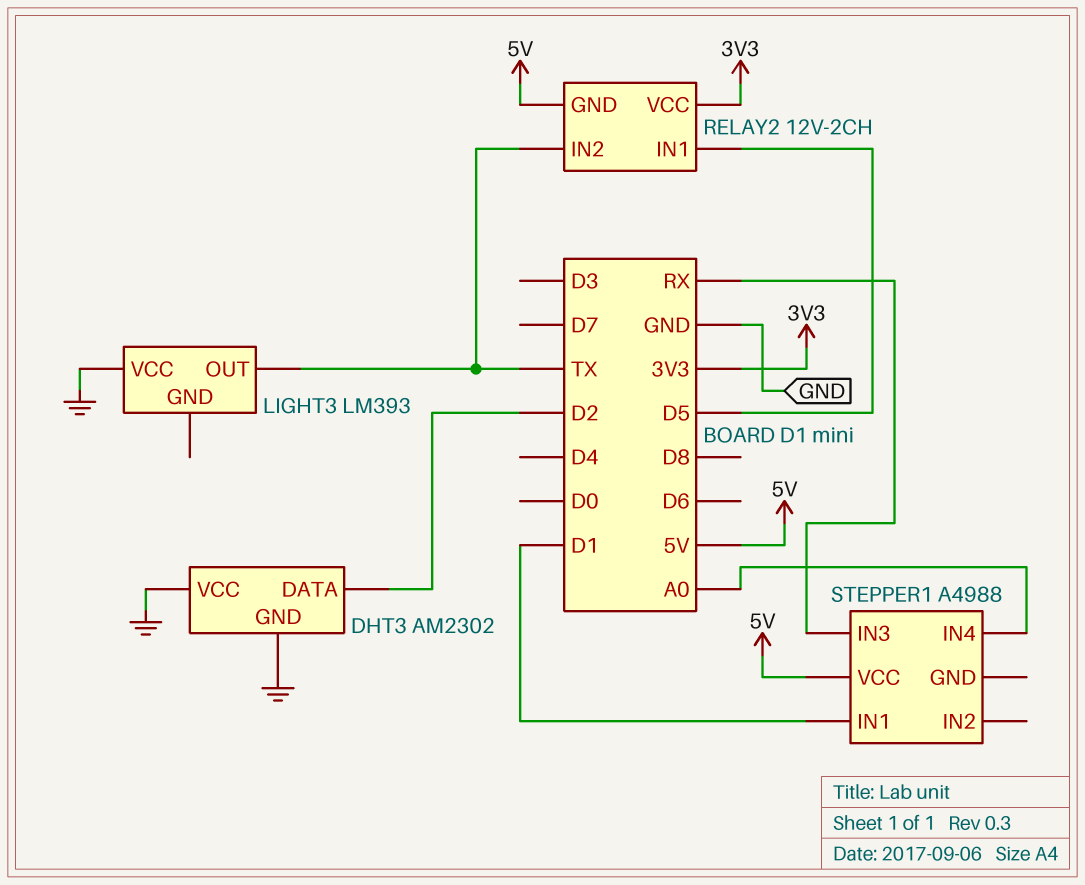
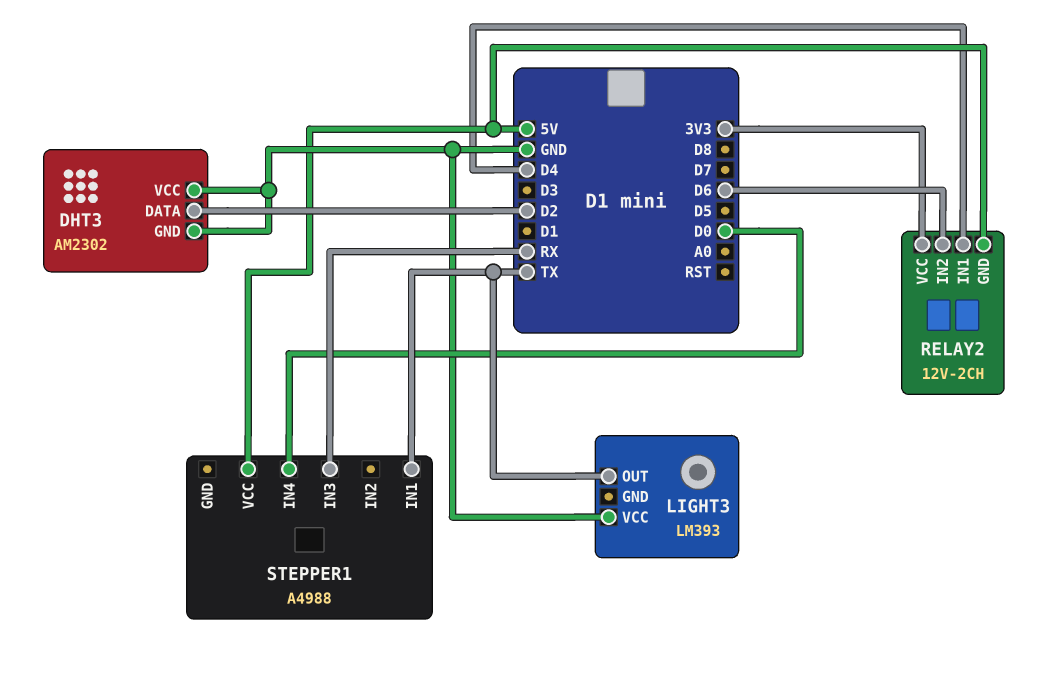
RELAY2 pin IN1: D5 -> D4
RELAY2 pin IN2: TX -> D6
STEPPER1 pin IN1: D1 -> TX
STEPPER1 pin IN4: A0 -> D0

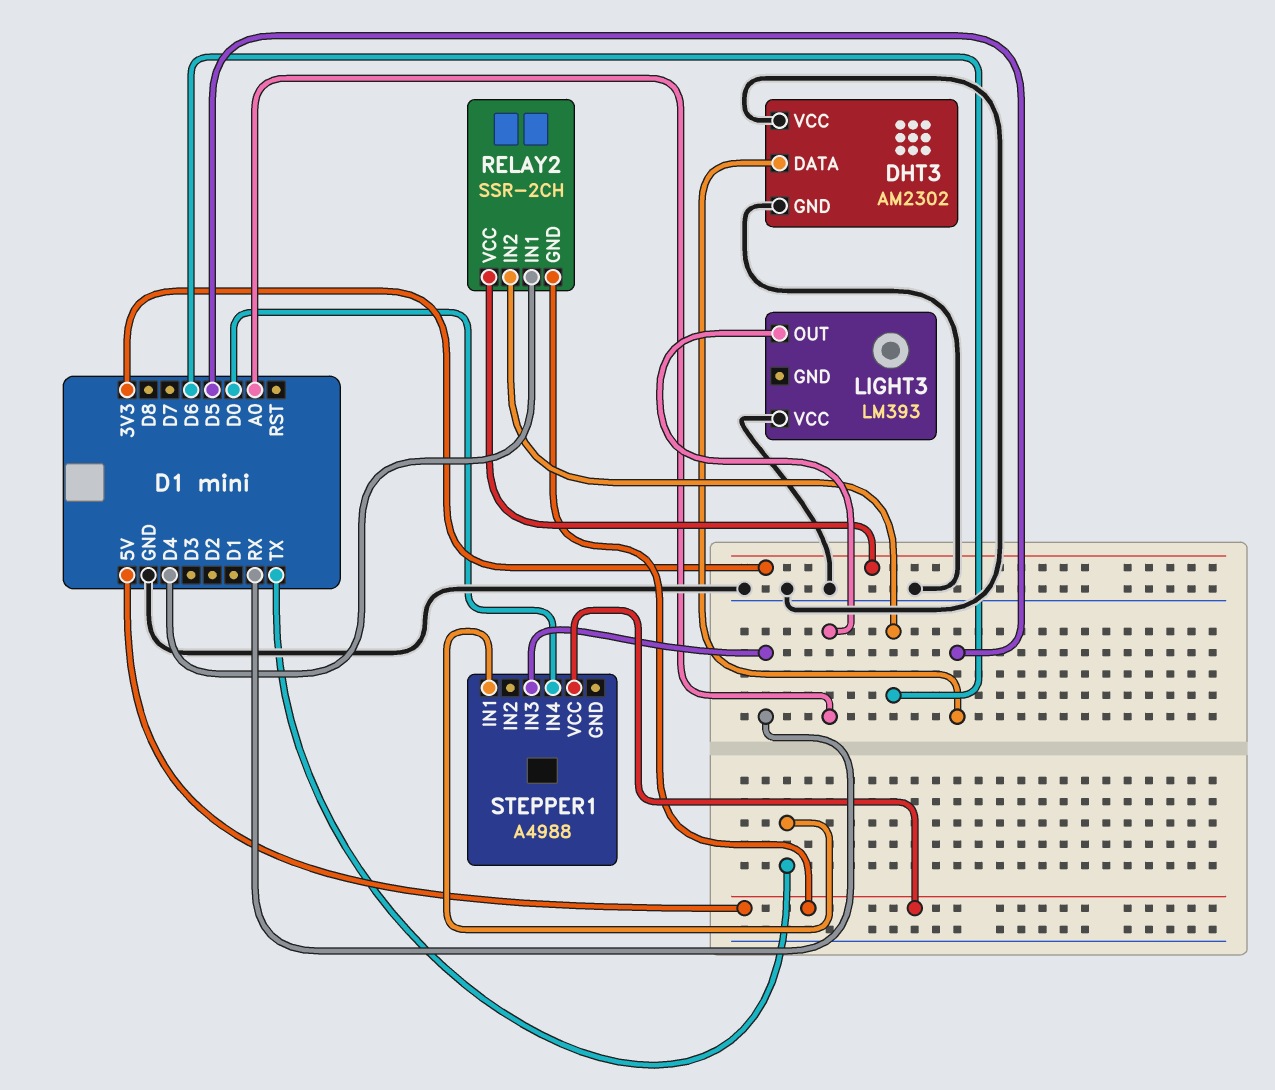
DHT3 pin DATA: D2 -> D5
LIGHT3 pin OUT: TX -> A0
RELAY2: 12V-2CH -> SSR-2CH

